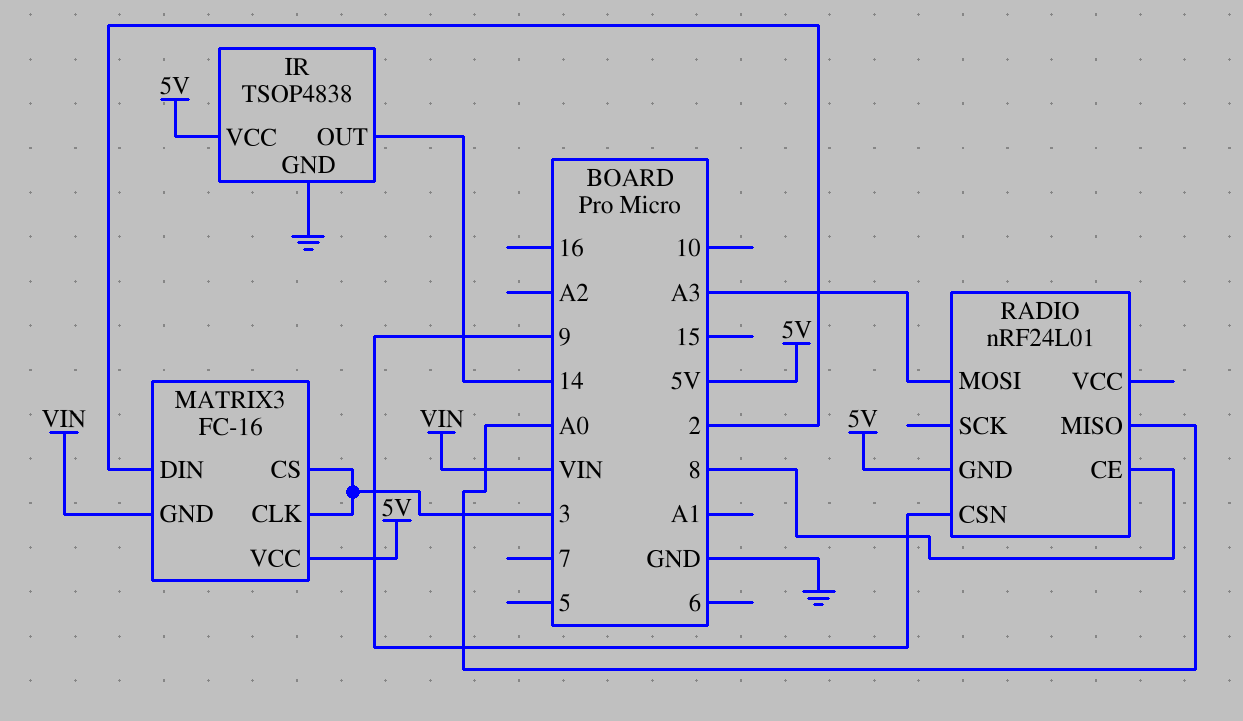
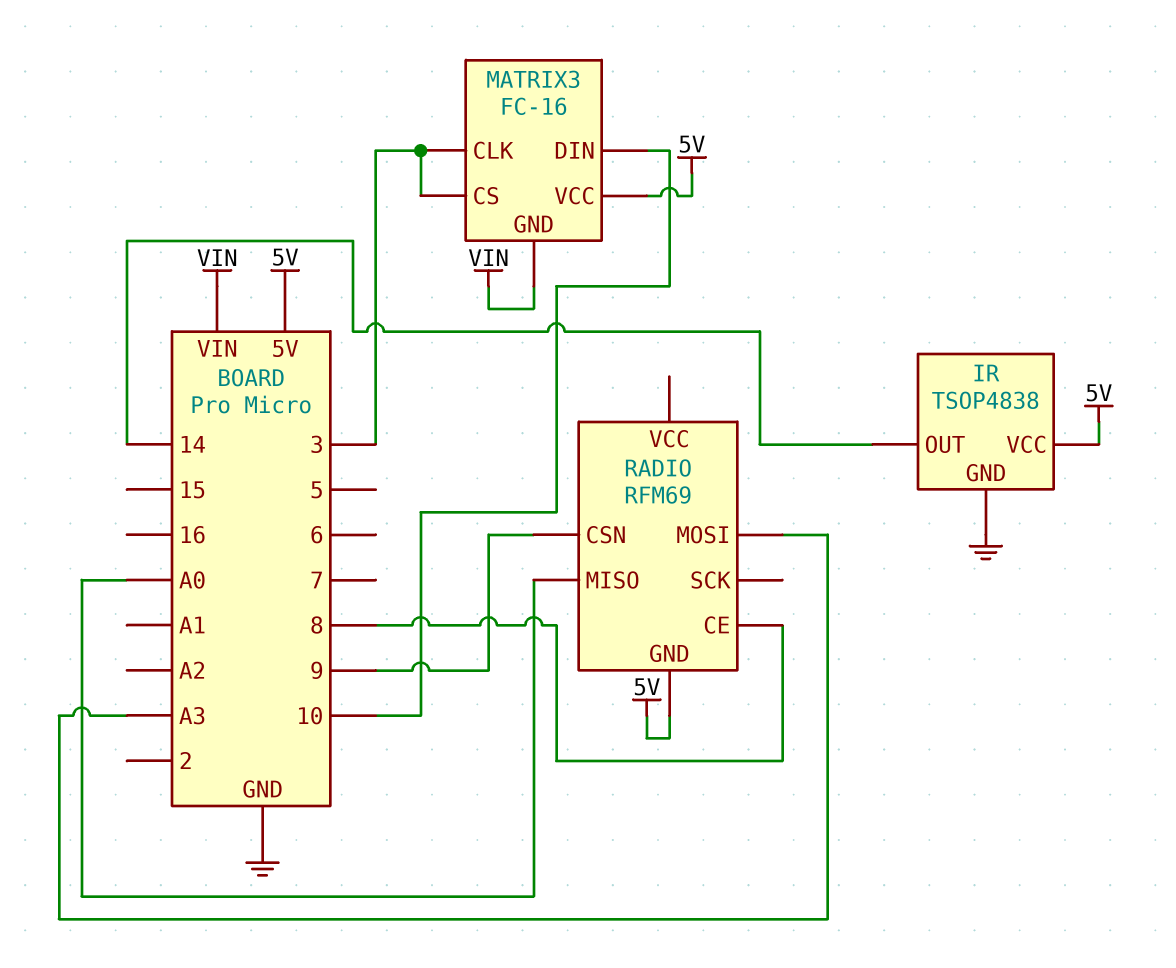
MATRIX3 pin DIN: 2 -> 10
RADIO: nRF24L01 -> RFM69

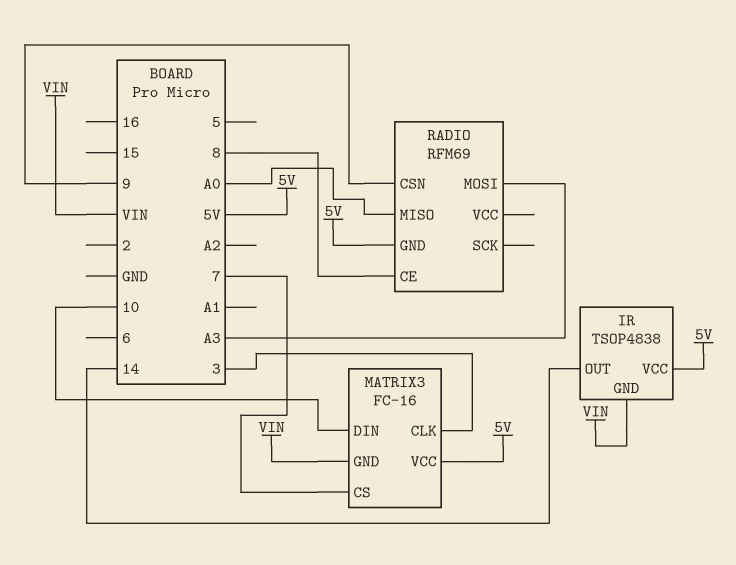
IR pin GND: GND -> VIN
MATRIX3 pin CS: 3 -> 7

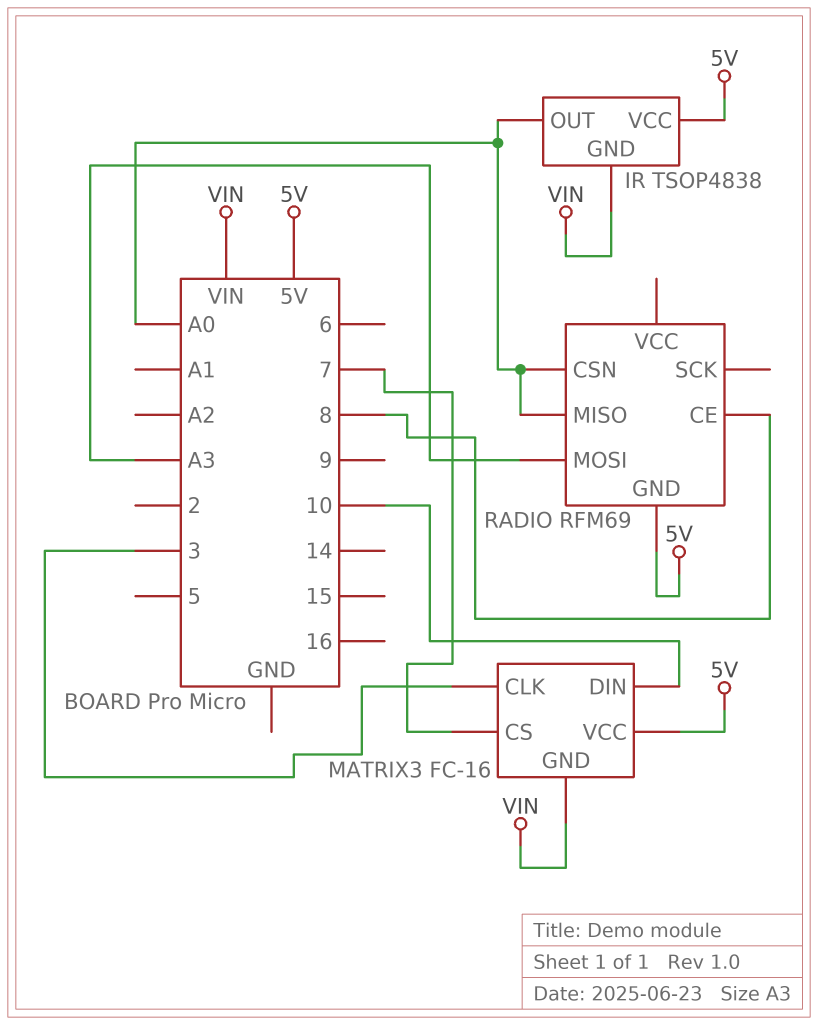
IR pin OUT: 14 -> A0
RADIO pin CSN: 9 -> A0

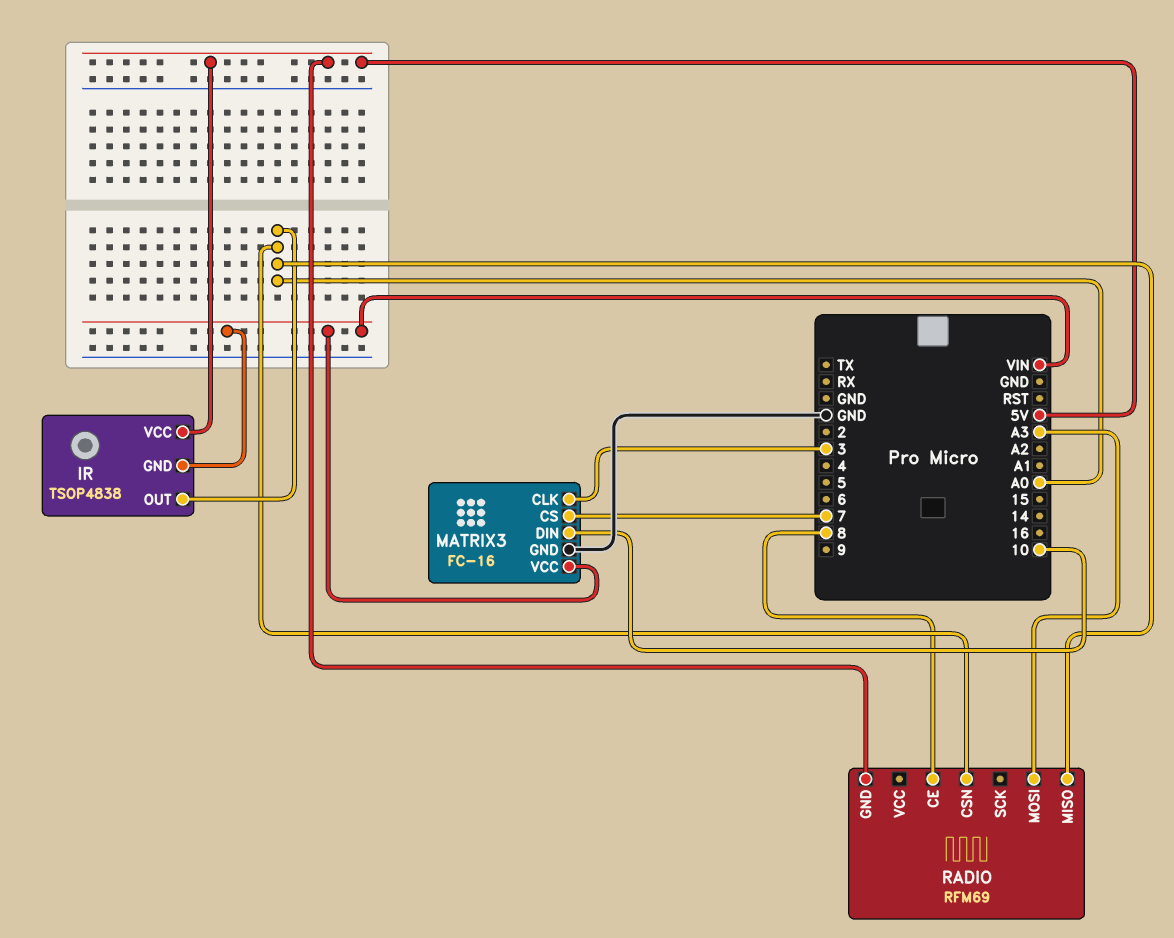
MATRIX3 pin GND: VIN -> GND
MATRIX3 pin VCC: 5V -> VIN

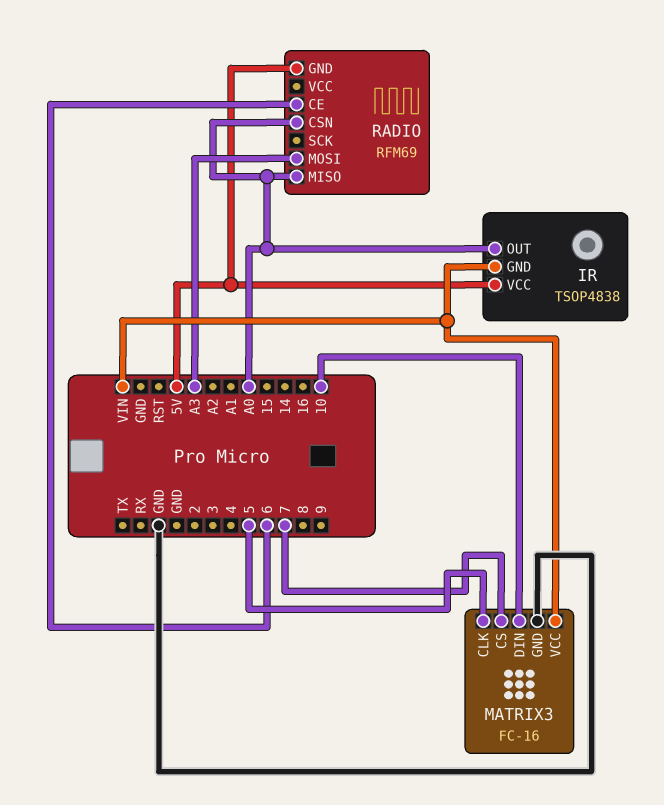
MATRIX3 pin CLK: 3 -> 5
RADIO pin CE: 8 -> 6

